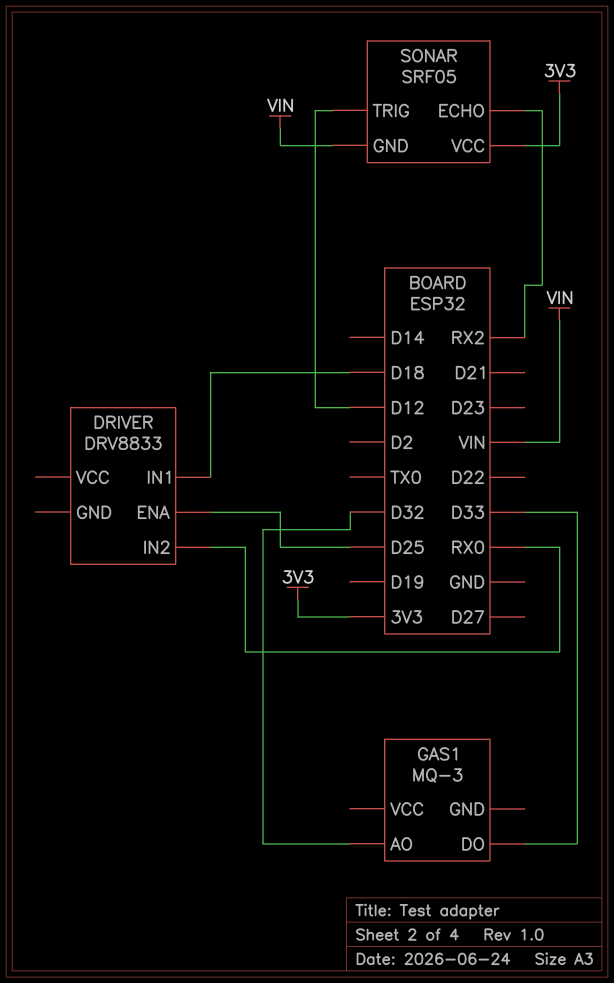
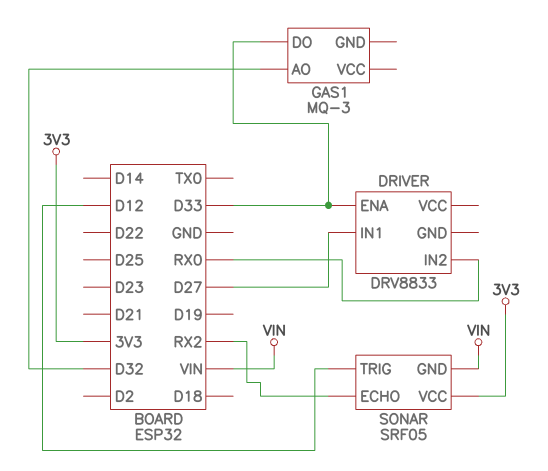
DRIVER pin ENA: D25 -> D33
DRIVER pin IN1: D18 -> D27

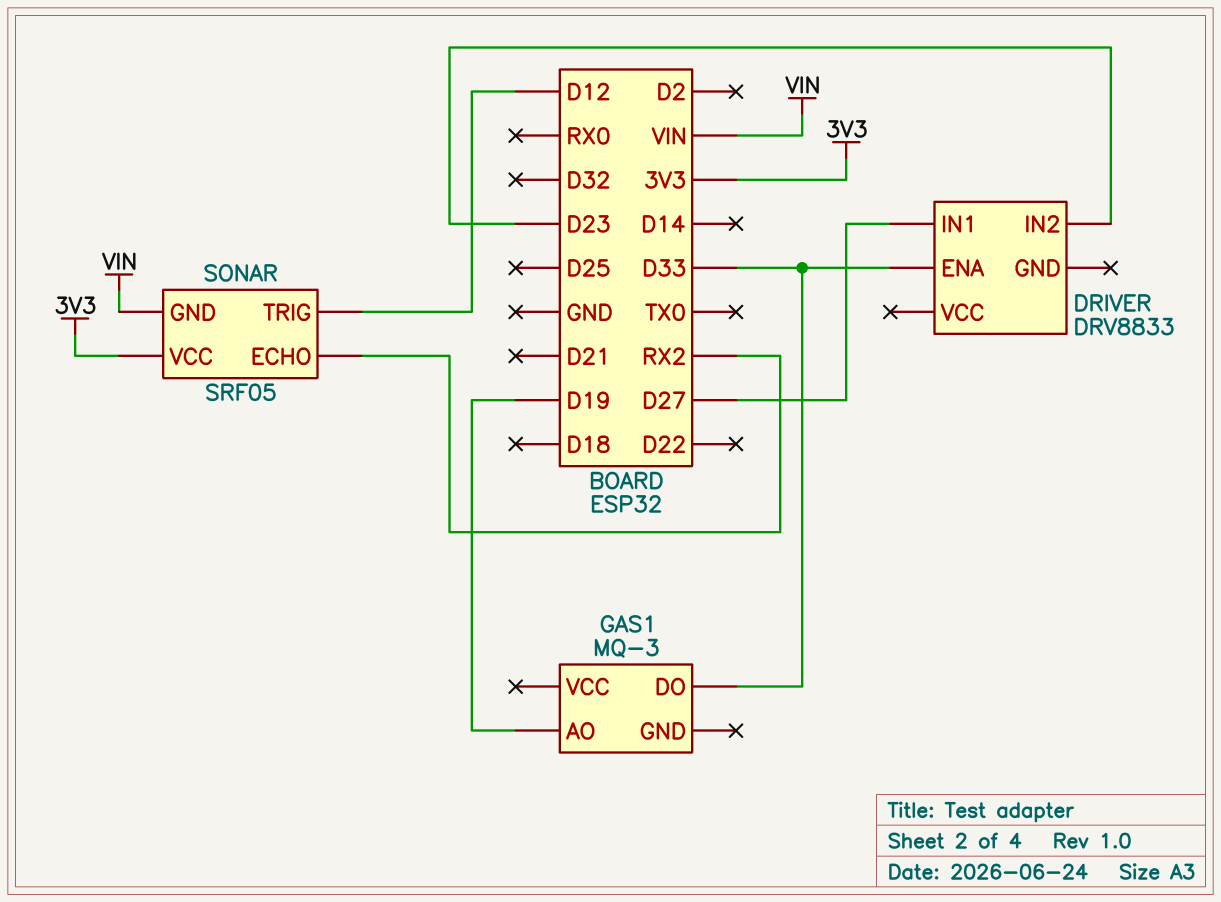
DRIVER pin IN2: RX0 -> D23
GAS1 pin AO: D32 -> D19

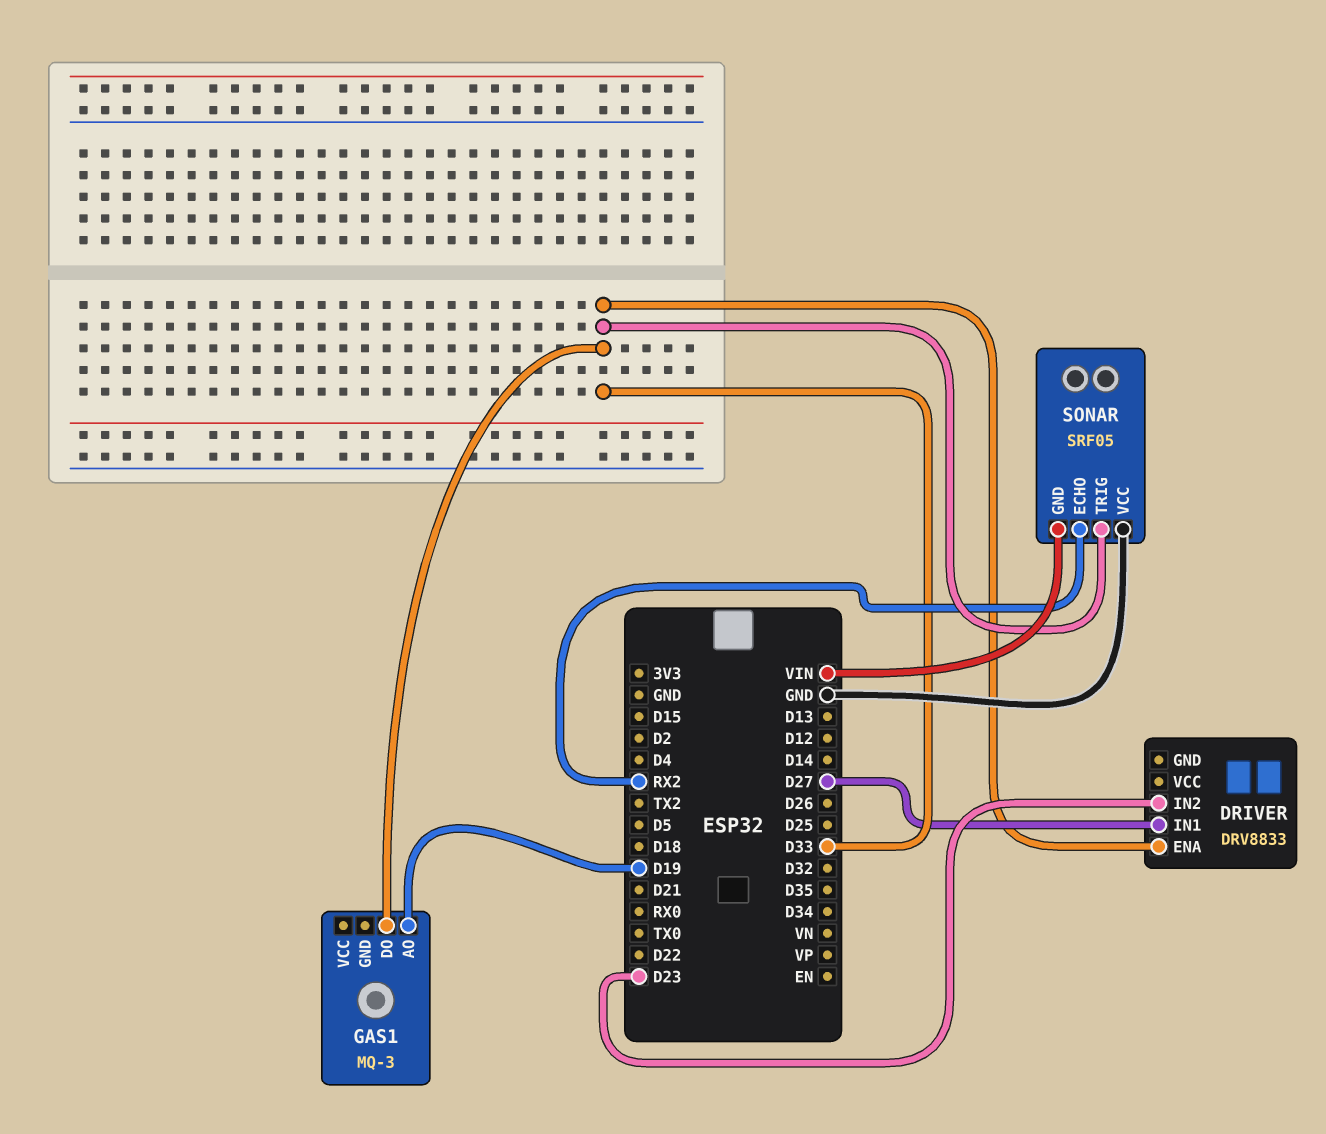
SONAR pin TRIG: D12 -> D33
SONAR pin VCC: 3V3 -> GND

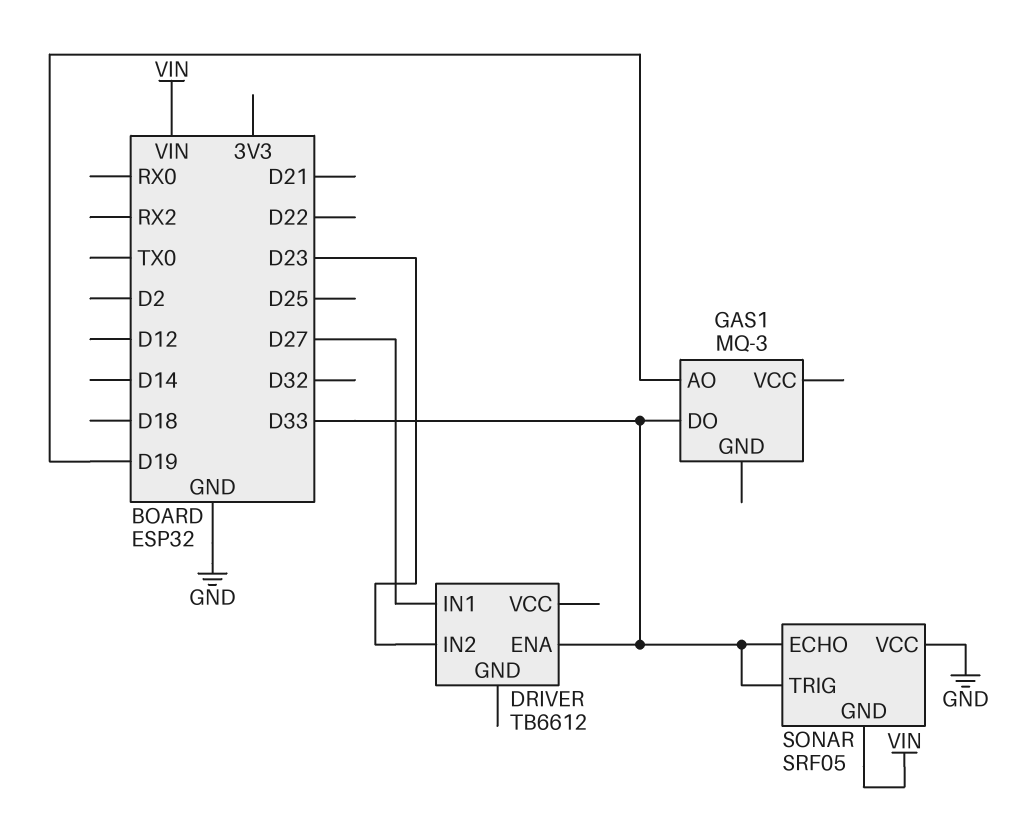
DRIVER: DRV8833 -> TB6612
SONAR pin ECHO: RX2 -> D33

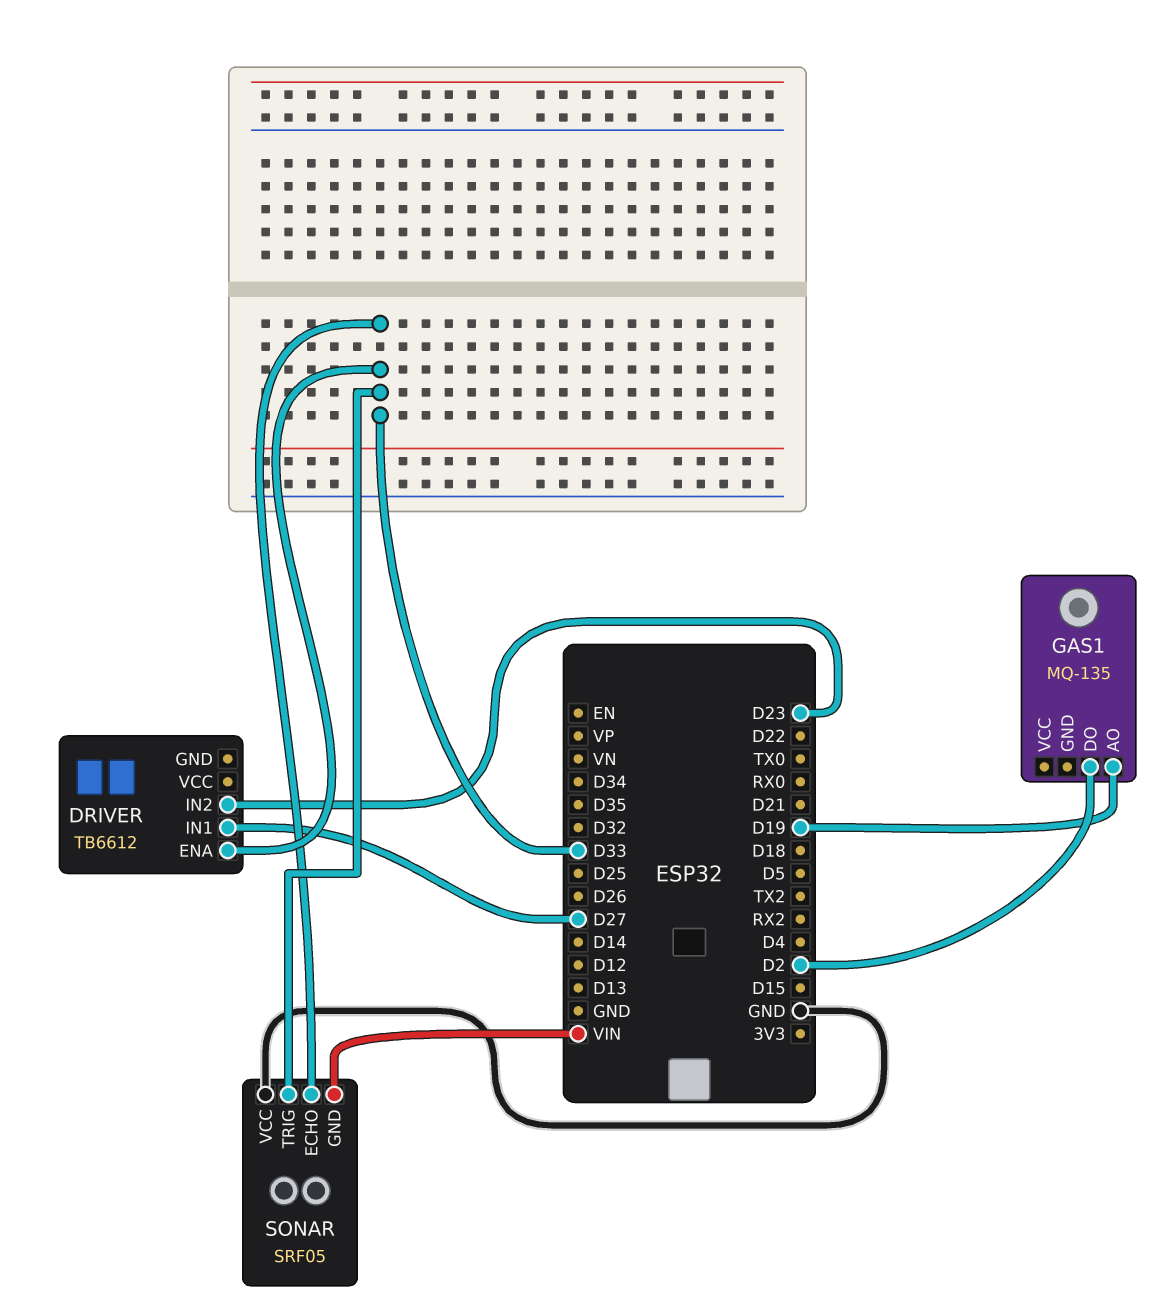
GAS1: MQ-3 -> MQ-135
GAS1 pin DO: D33 -> D2

